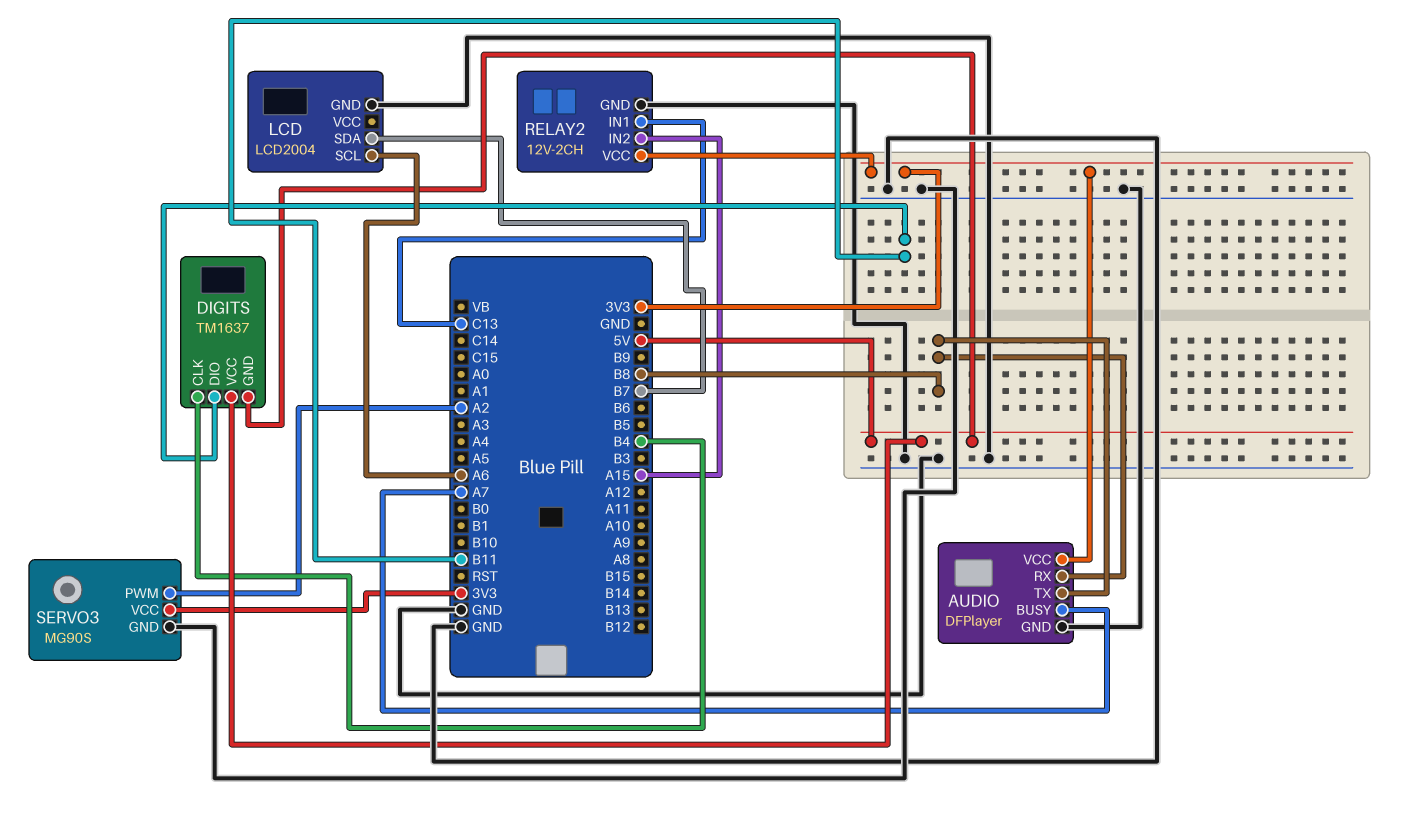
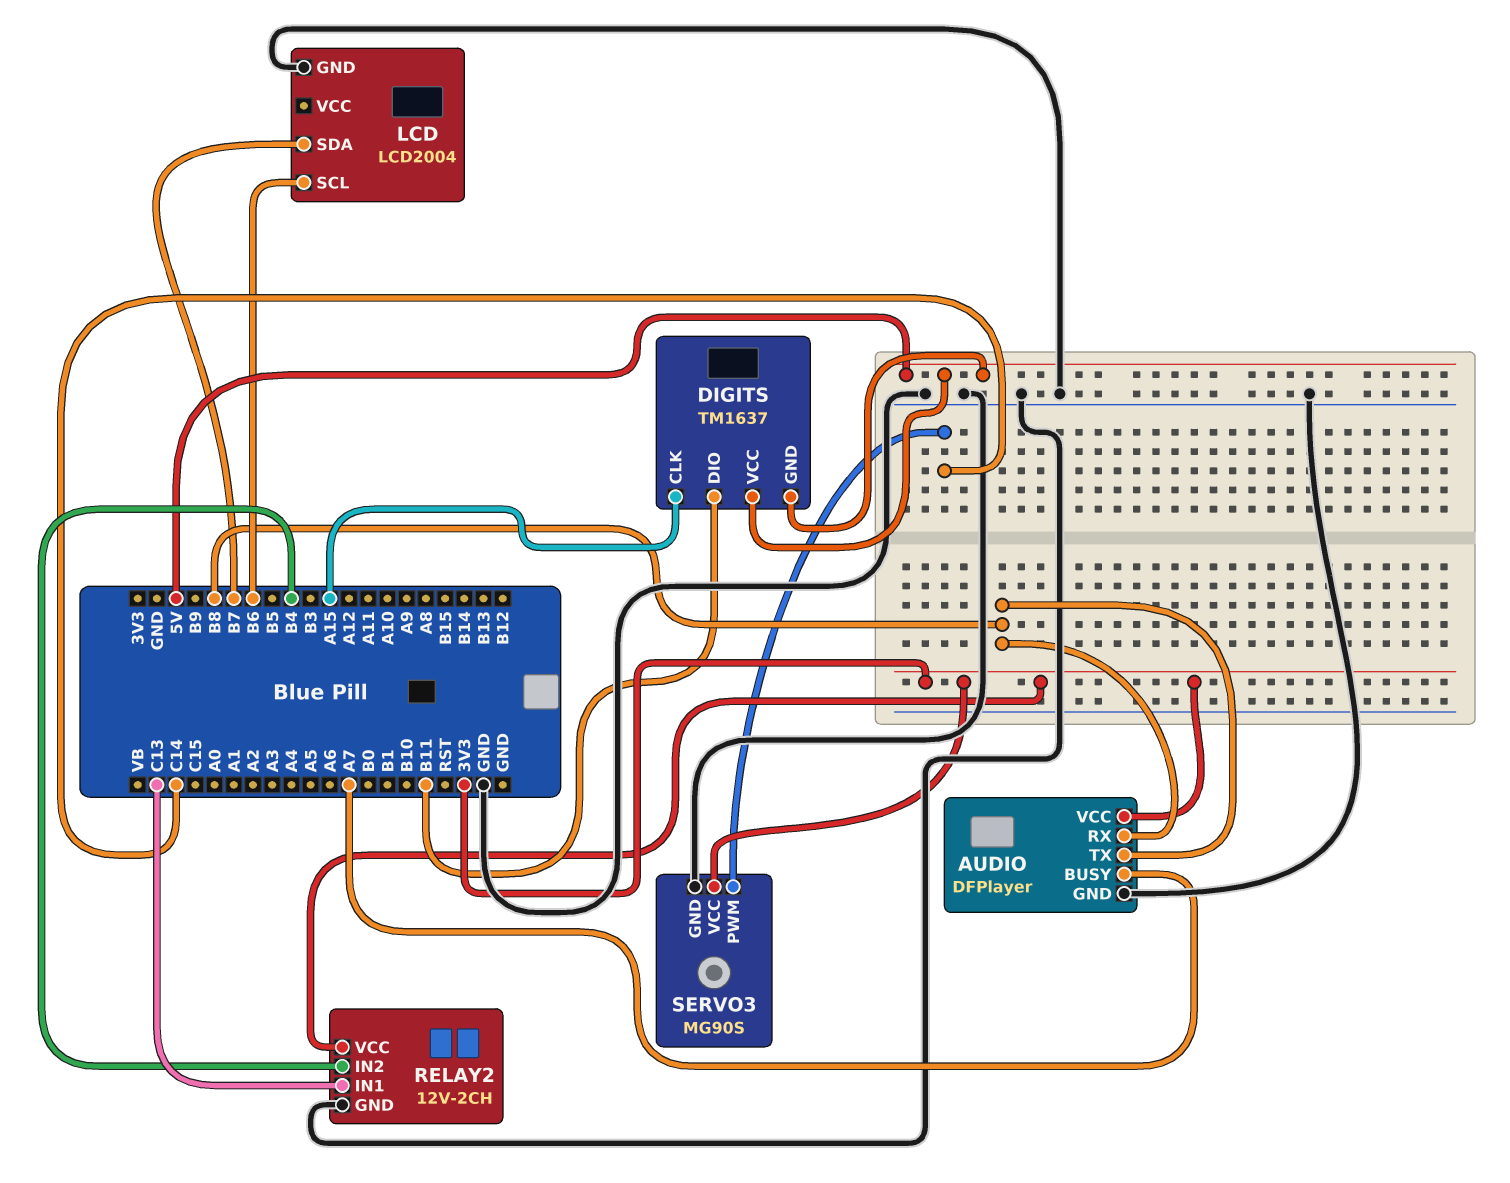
DIGITS pin CLK: B4 -> A15
LCD pin SCL: A6 -> B6
RELAY2 pin IN2: A15 -> B4
SERVO3 pin PWM: A2 -> C14

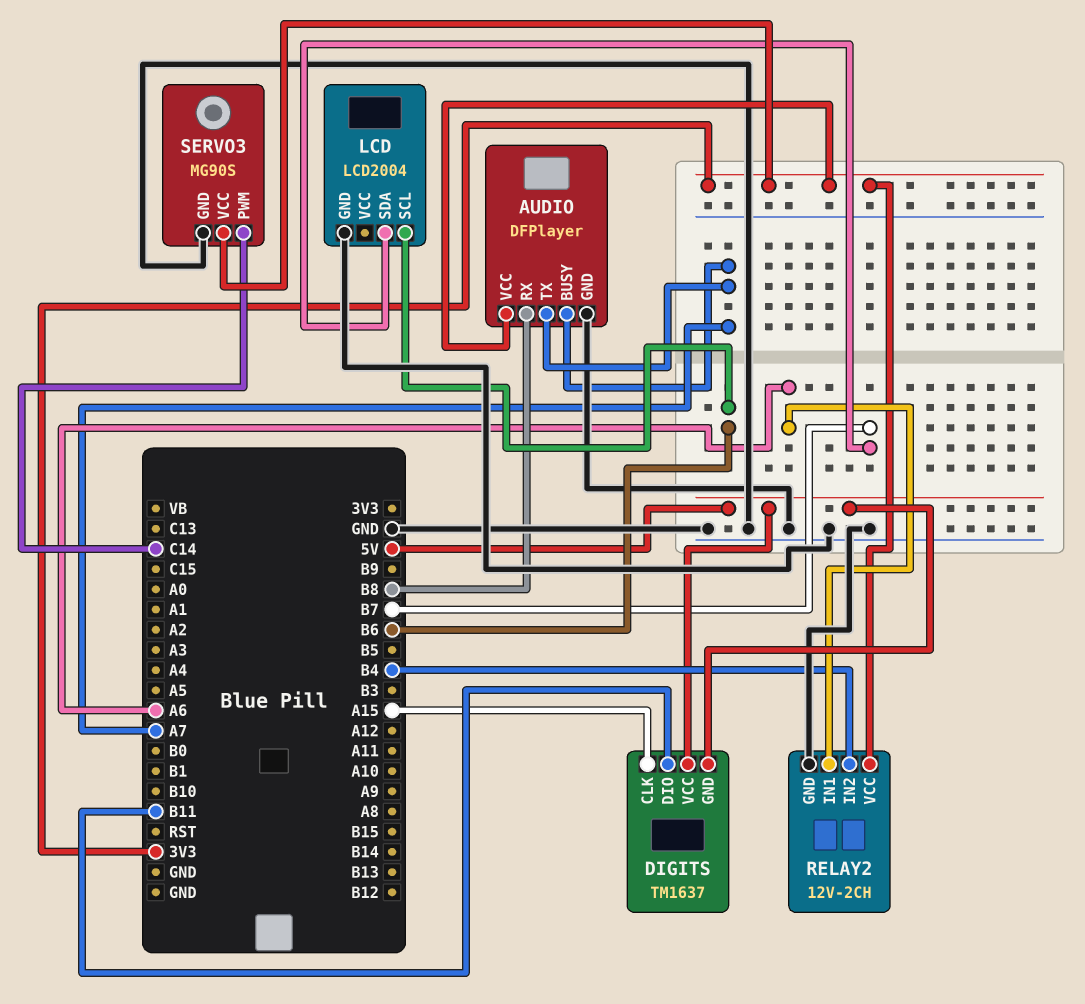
AUDIO pin TX: B8 -> A7
RELAY2 pin IN1: C13 -> A6

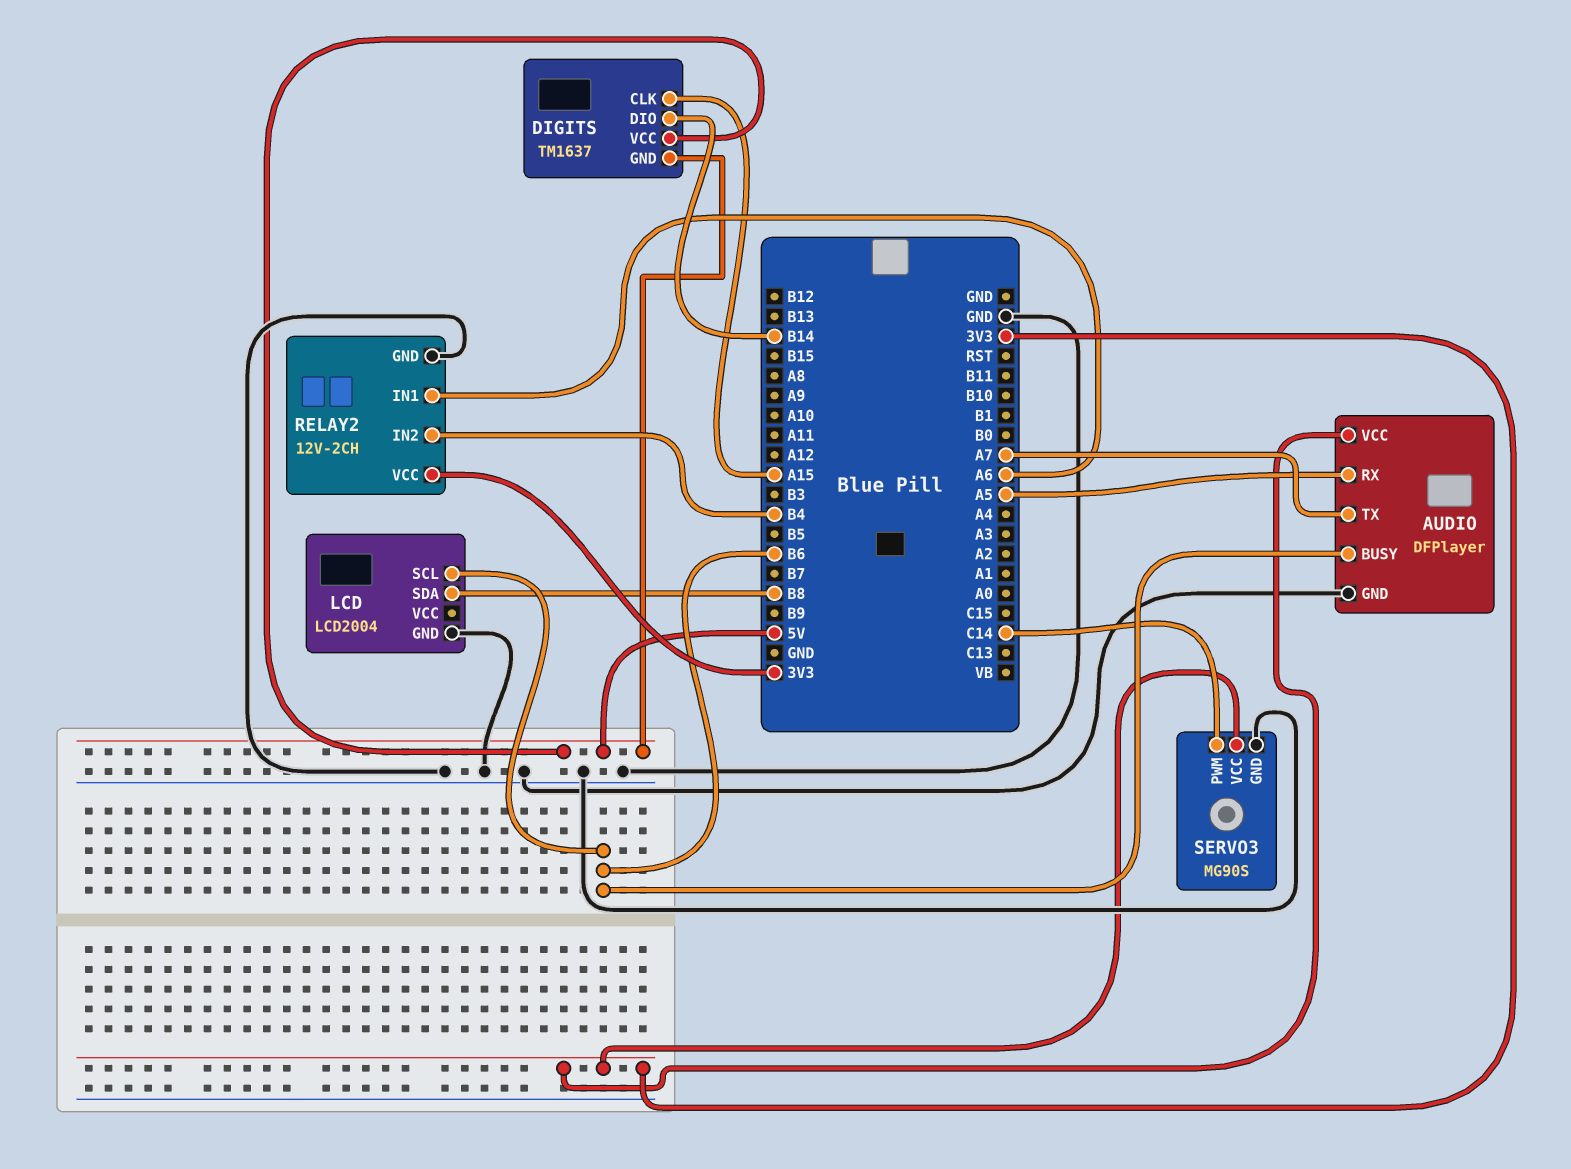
AUDIO pin BUSY: A7 -> B6
AUDIO pin RX: B8 -> A5
DIGITS pin DIO: B11 -> B14
LCD pin SDA: B7 -> B8

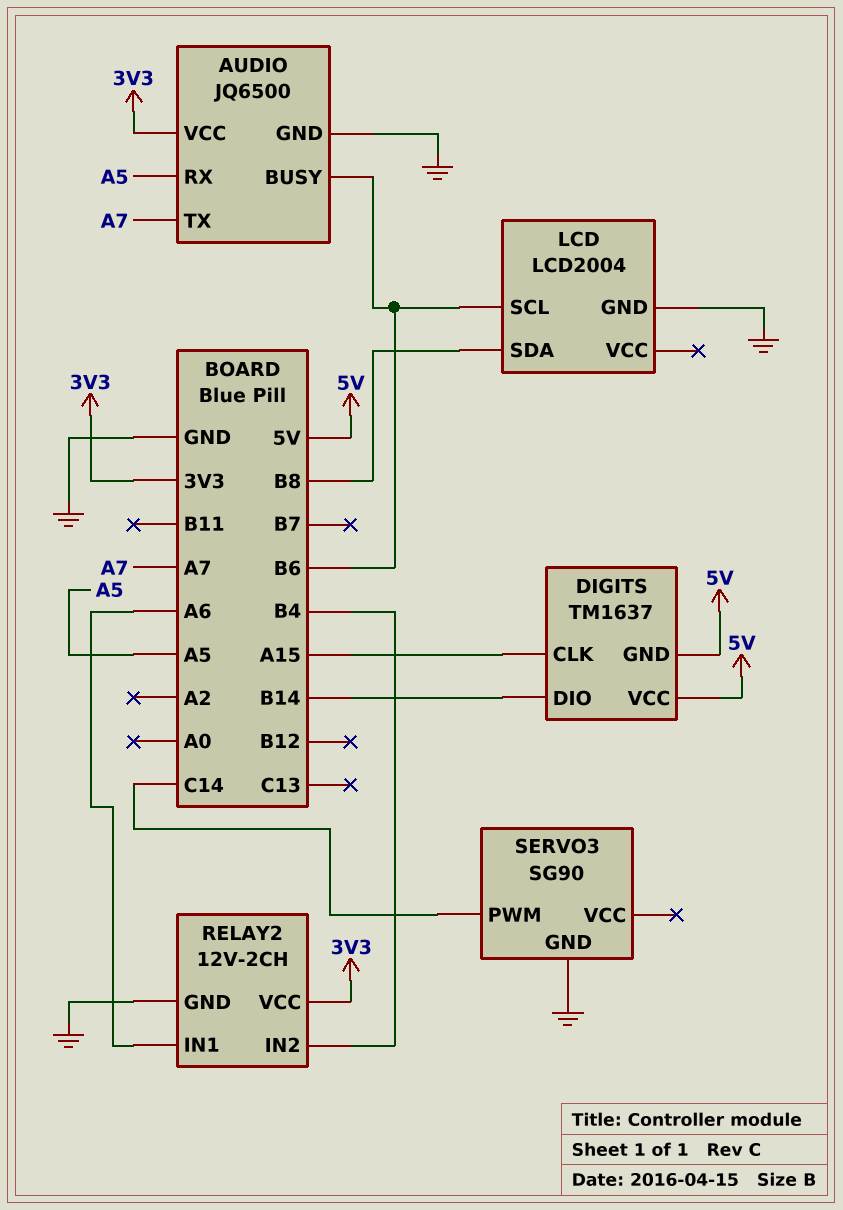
AUDIO: DFPlayer -> JQ6500
SERVO3: MG90S -> SG90
SERVO3 pin VCC: 3V3 -> none

